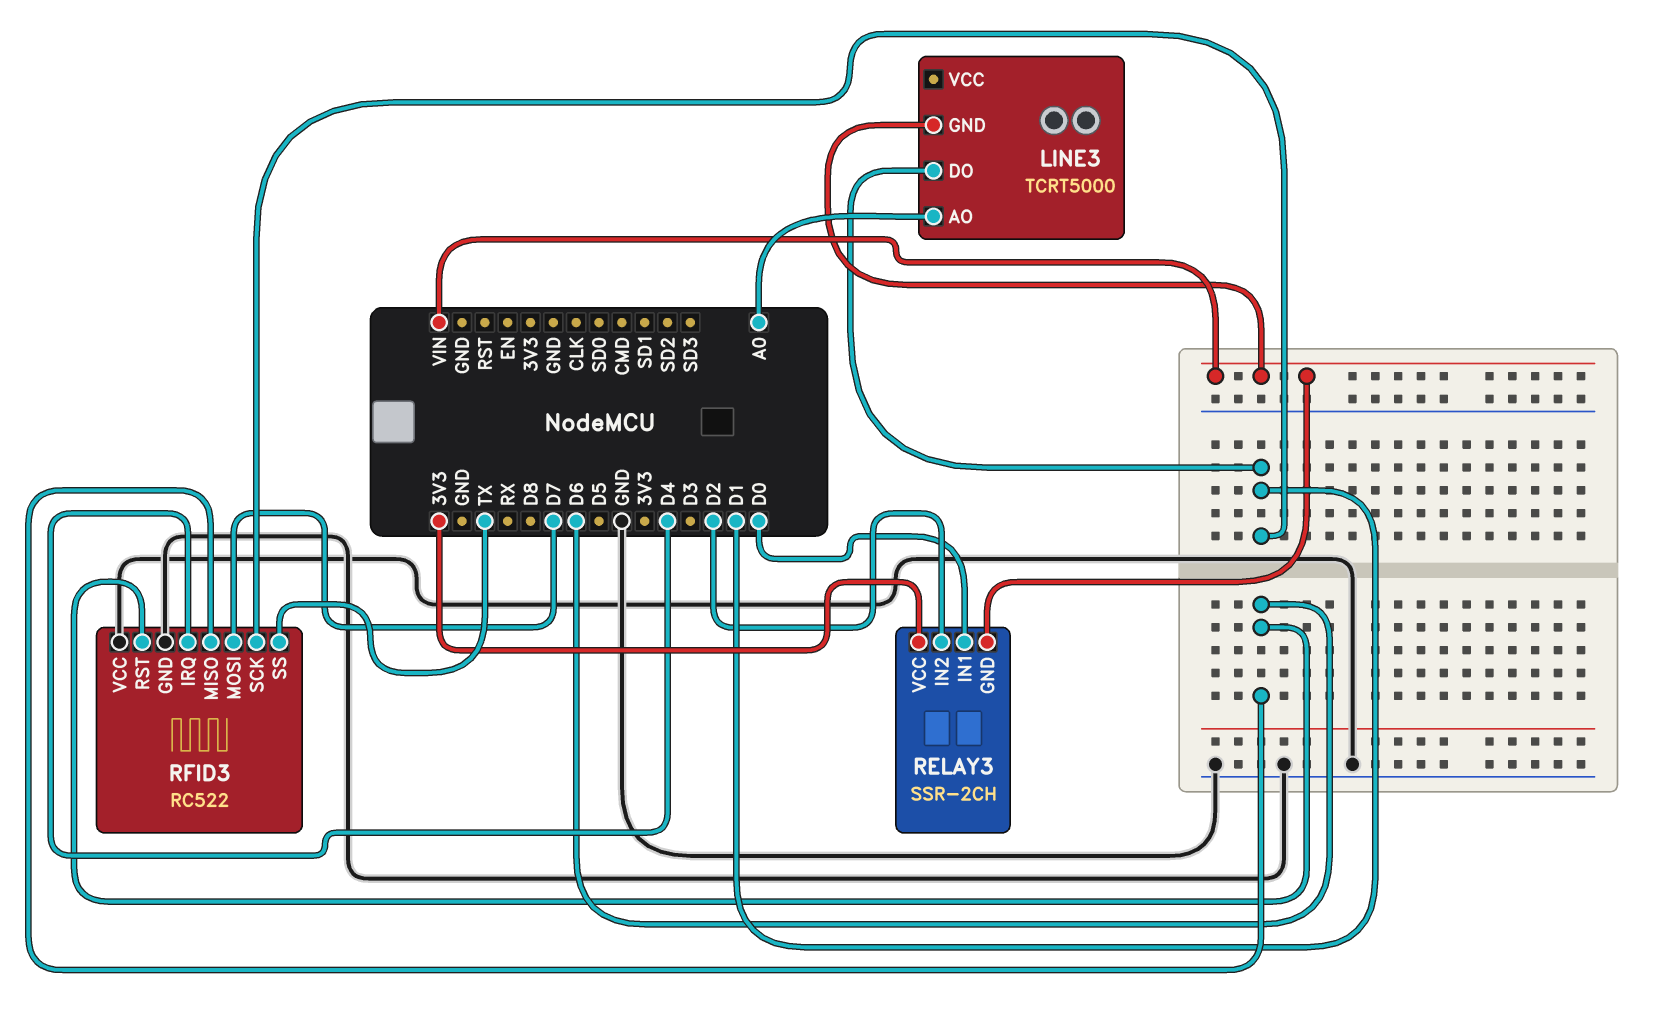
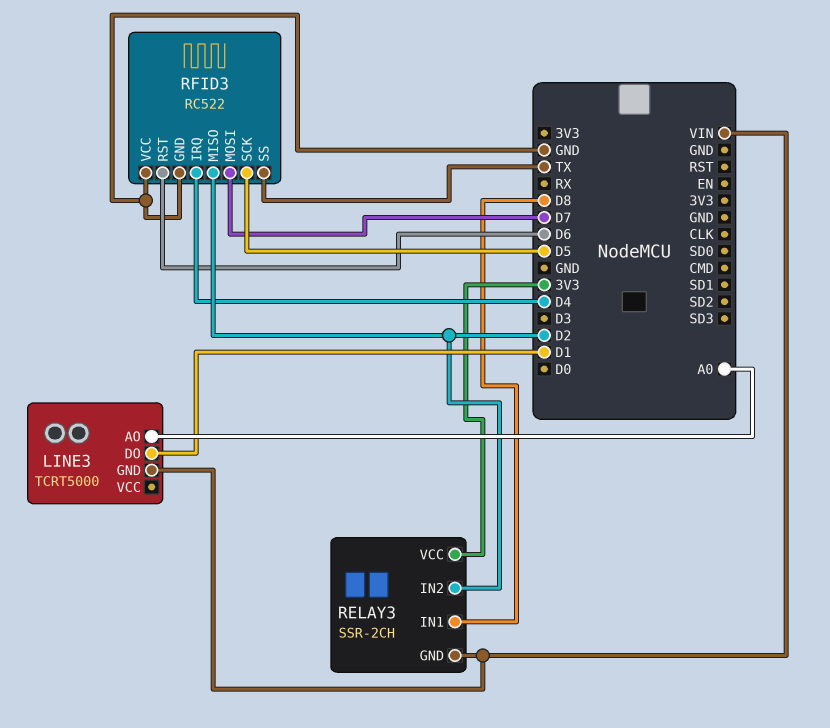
RELAY3 pin IN1: D0 -> D8
RFID3 pin MISO: D6 -> D2
RFID3 pin SCK: D1 -> D5

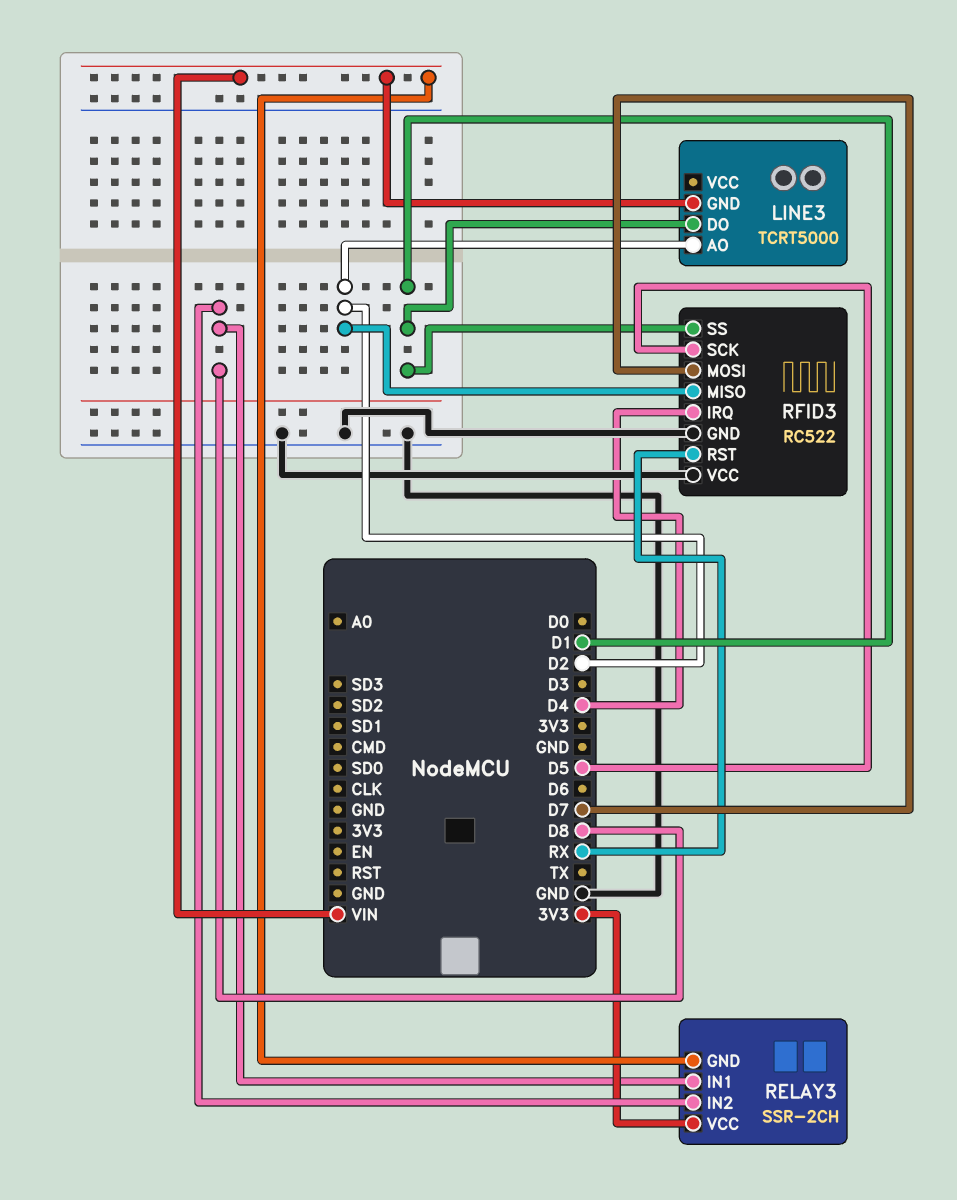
LINE3 pin AO: A0 -> D2
RELAY3 pin IN2: D2 -> D8
RFID3 pin RST: D6 -> RX
RFID3 pin SS: TX -> D1

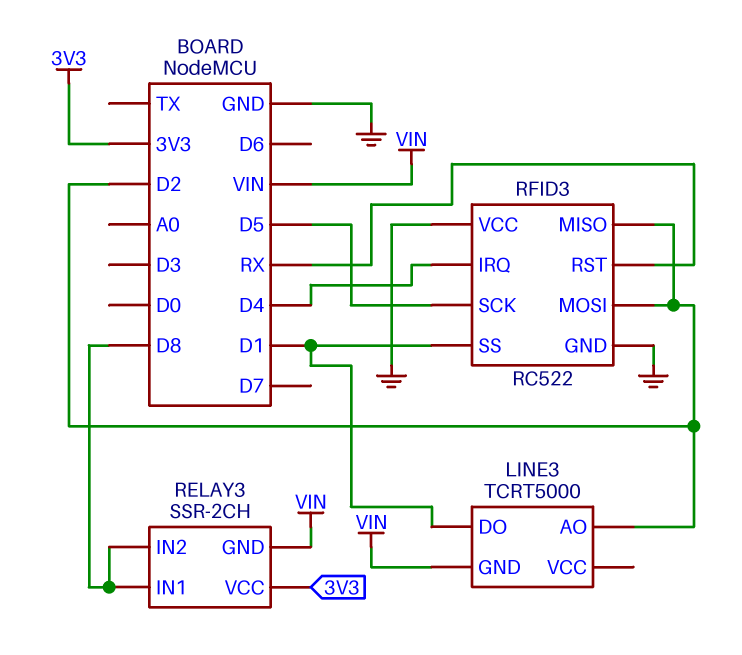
RFID3 pin MOSI: D7 -> D2

